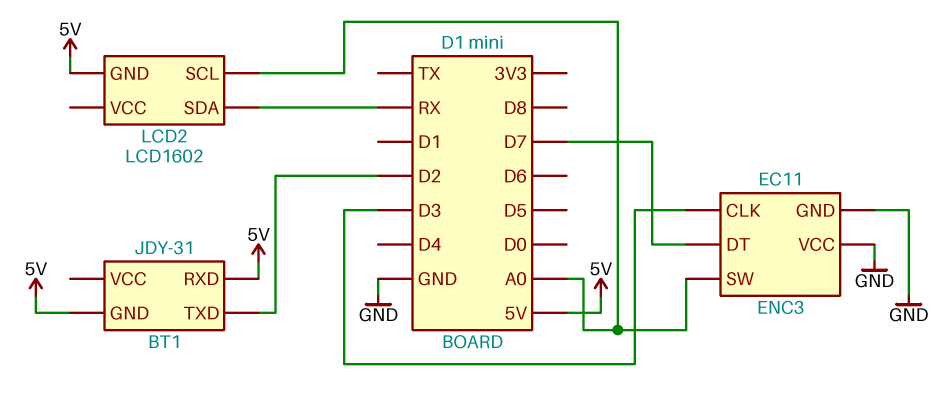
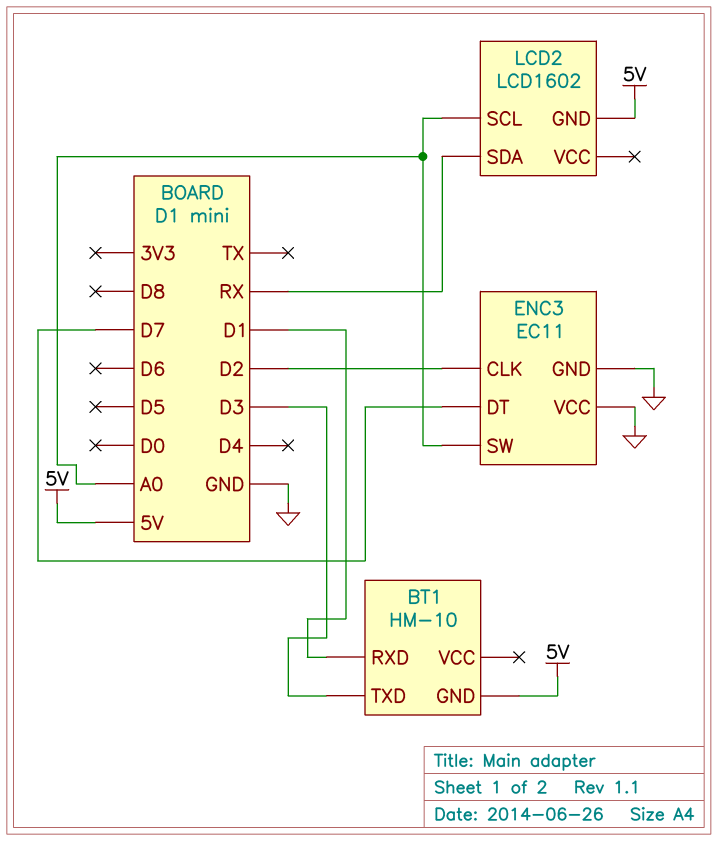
BT1: JDY-31 -> HM-10
BT1 pin RXD: 5V -> D1
BT1 pin TXD: D2 -> D3
ENC3 pin CLK: D3 -> D2

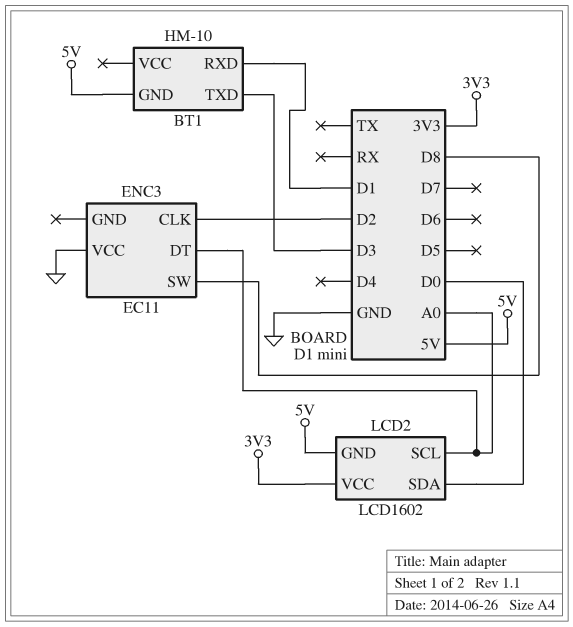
ENC3 pin DT: D7 -> A0
ENC3 pin GND: GND -> none
ENC3 pin SW: A0 -> D8
LCD2 pin SDA: RX -> D0
LCD2 pin VCC: none -> 3V3

